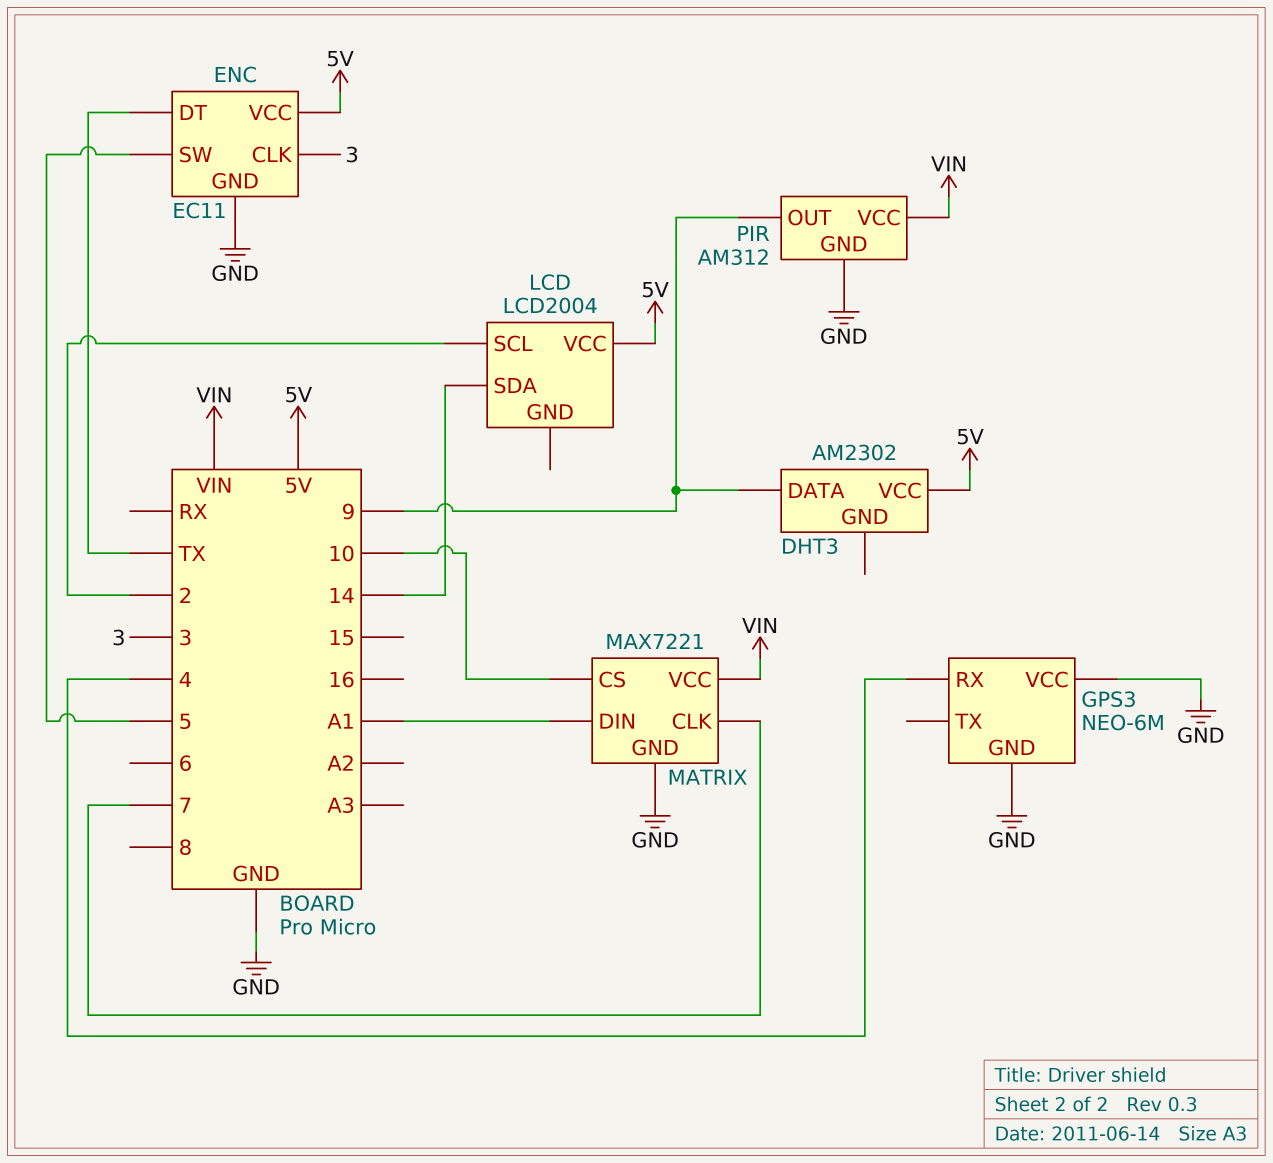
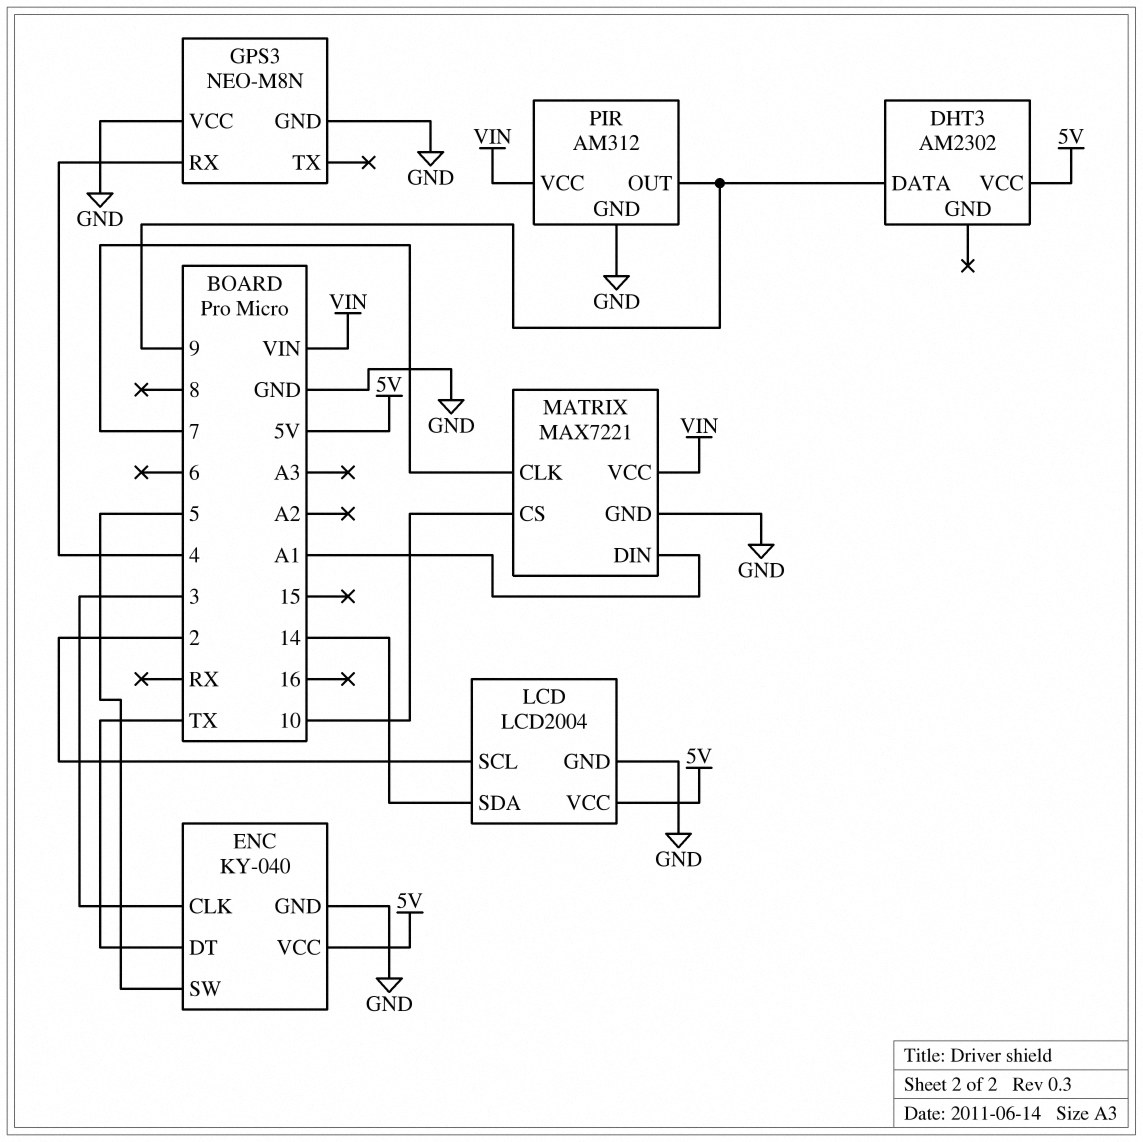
ENC: EC11 -> KY-040
GPS3: NEO-6M -> NEO-M8N
LCD pin GND: none -> GND

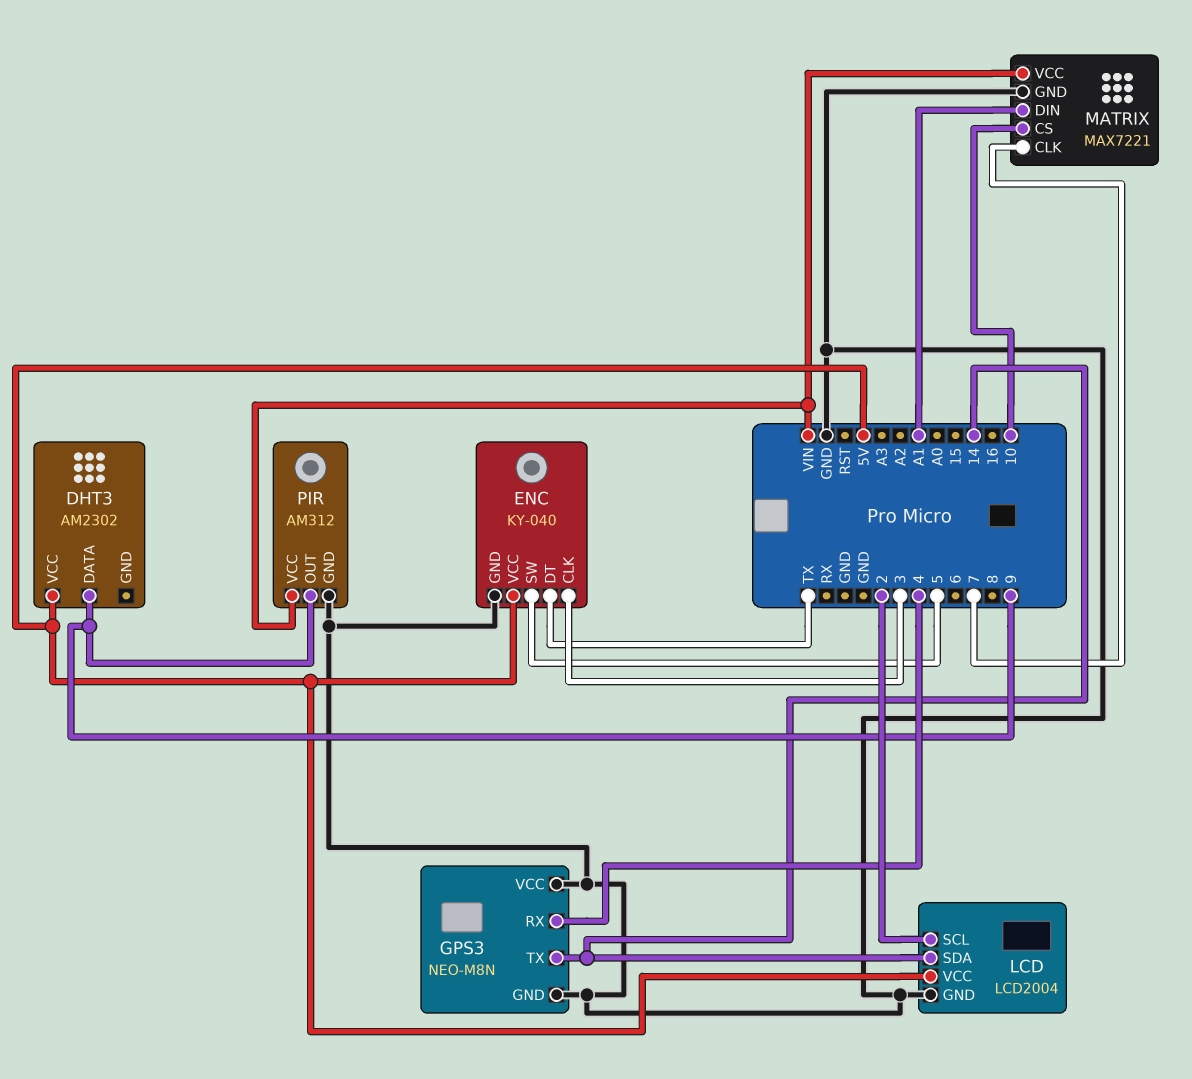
GPS3 pin TX: none -> 14

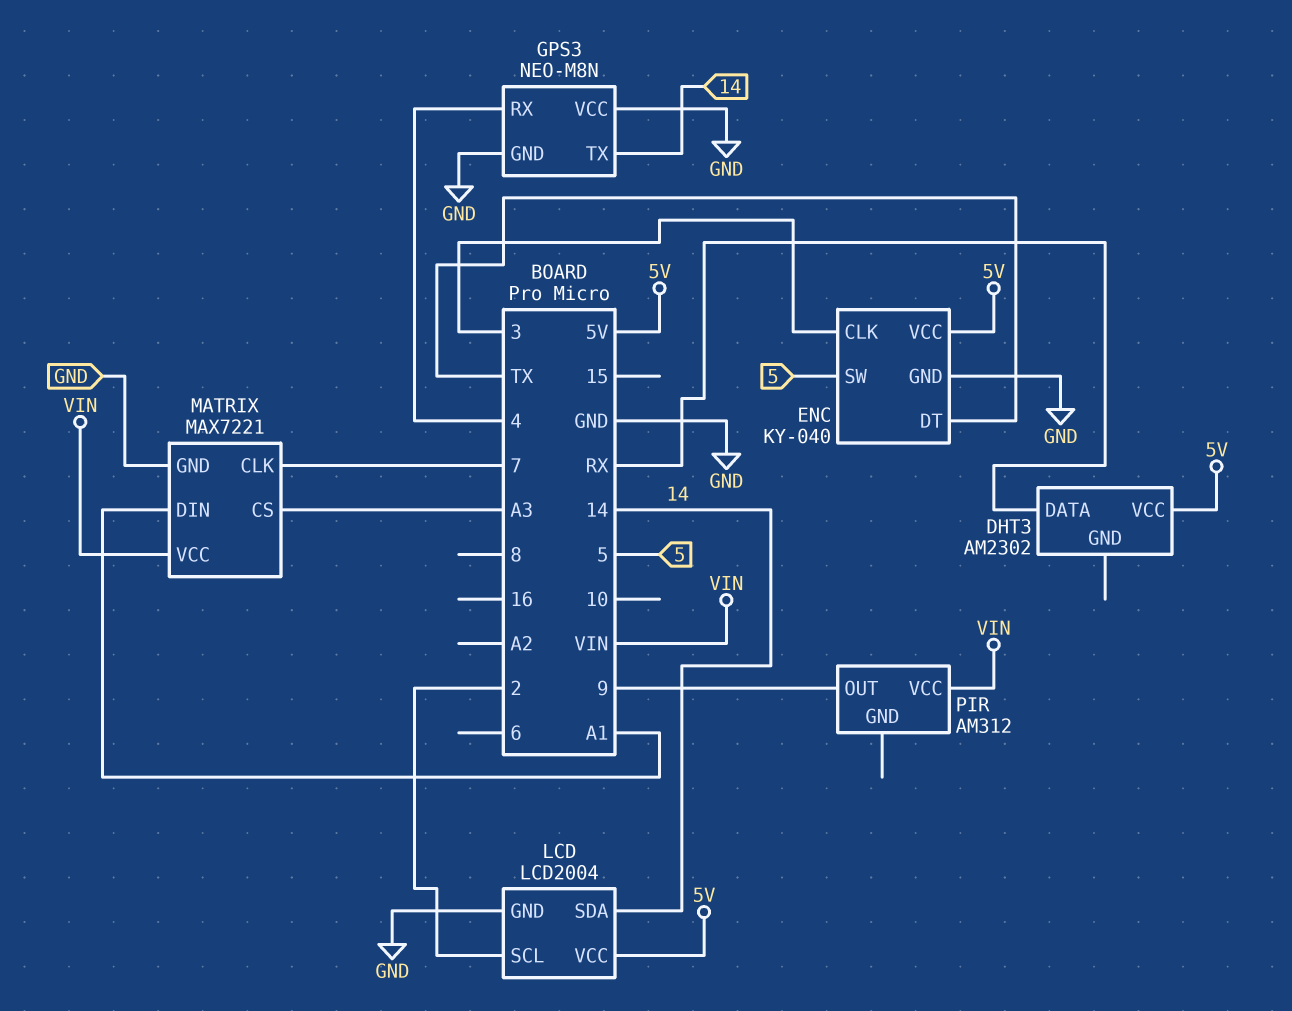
DHT3 pin DATA: 9 -> RX
MATRIX pin CS: 10 -> A3
PIR pin GND: GND -> none

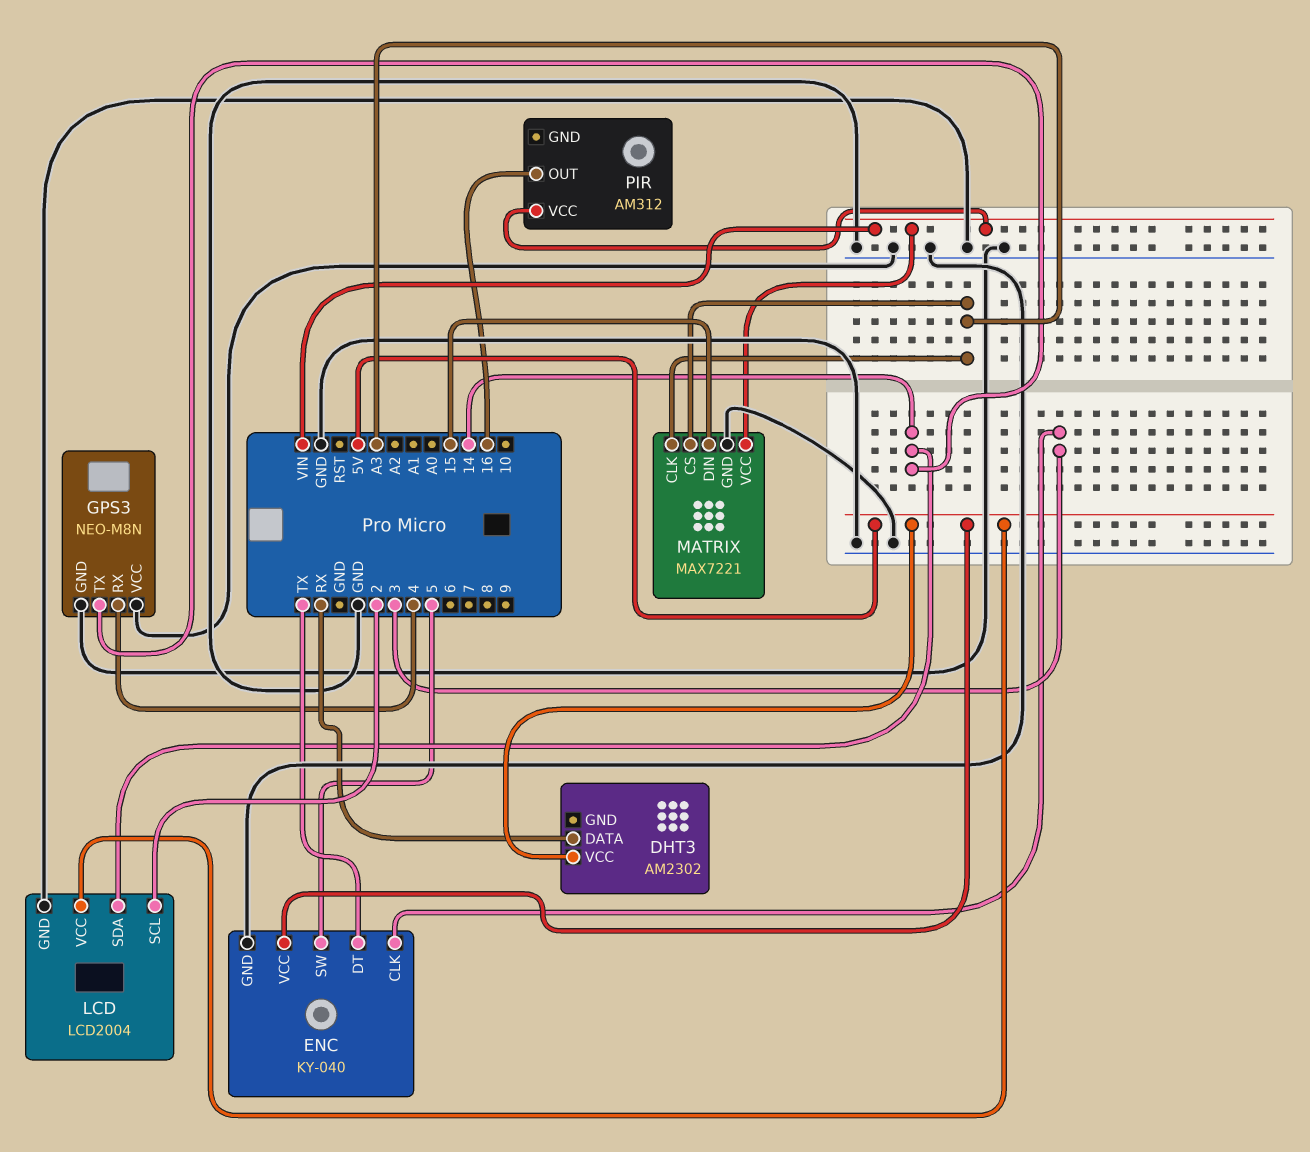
MATRIX pin CLK: 7 -> A3
MATRIX pin DIN: A1 -> 15
PIR pin OUT: 9 -> 16

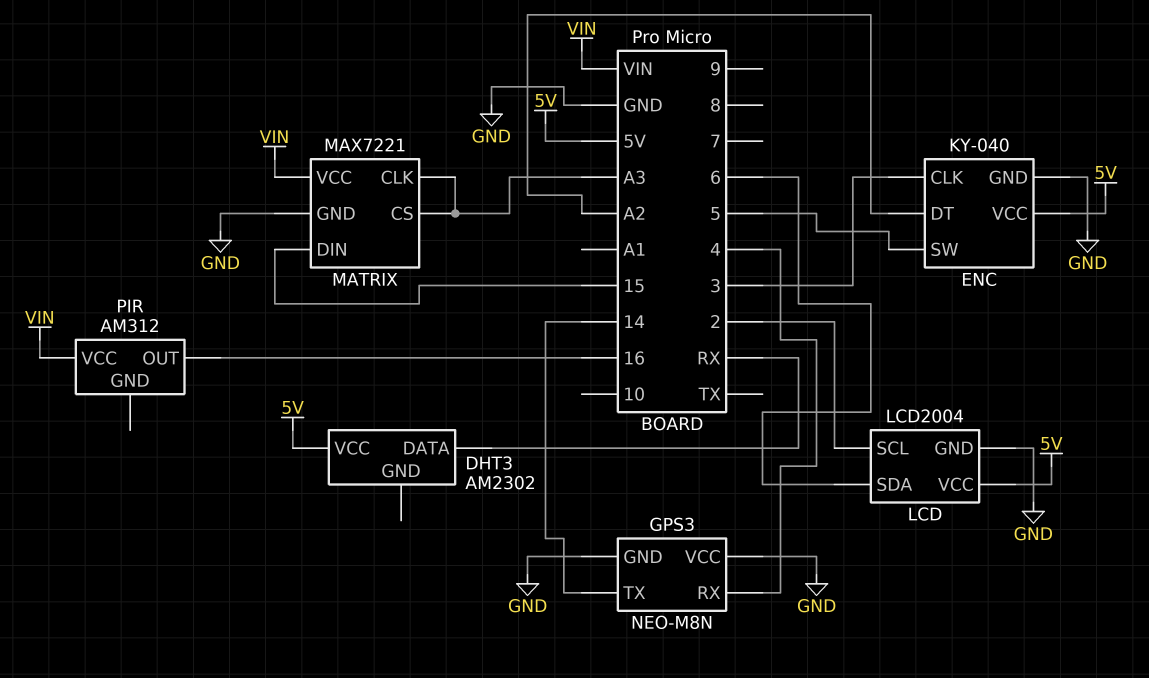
ENC pin DT: TX -> A2
LCD pin SDA: 14 -> 6

